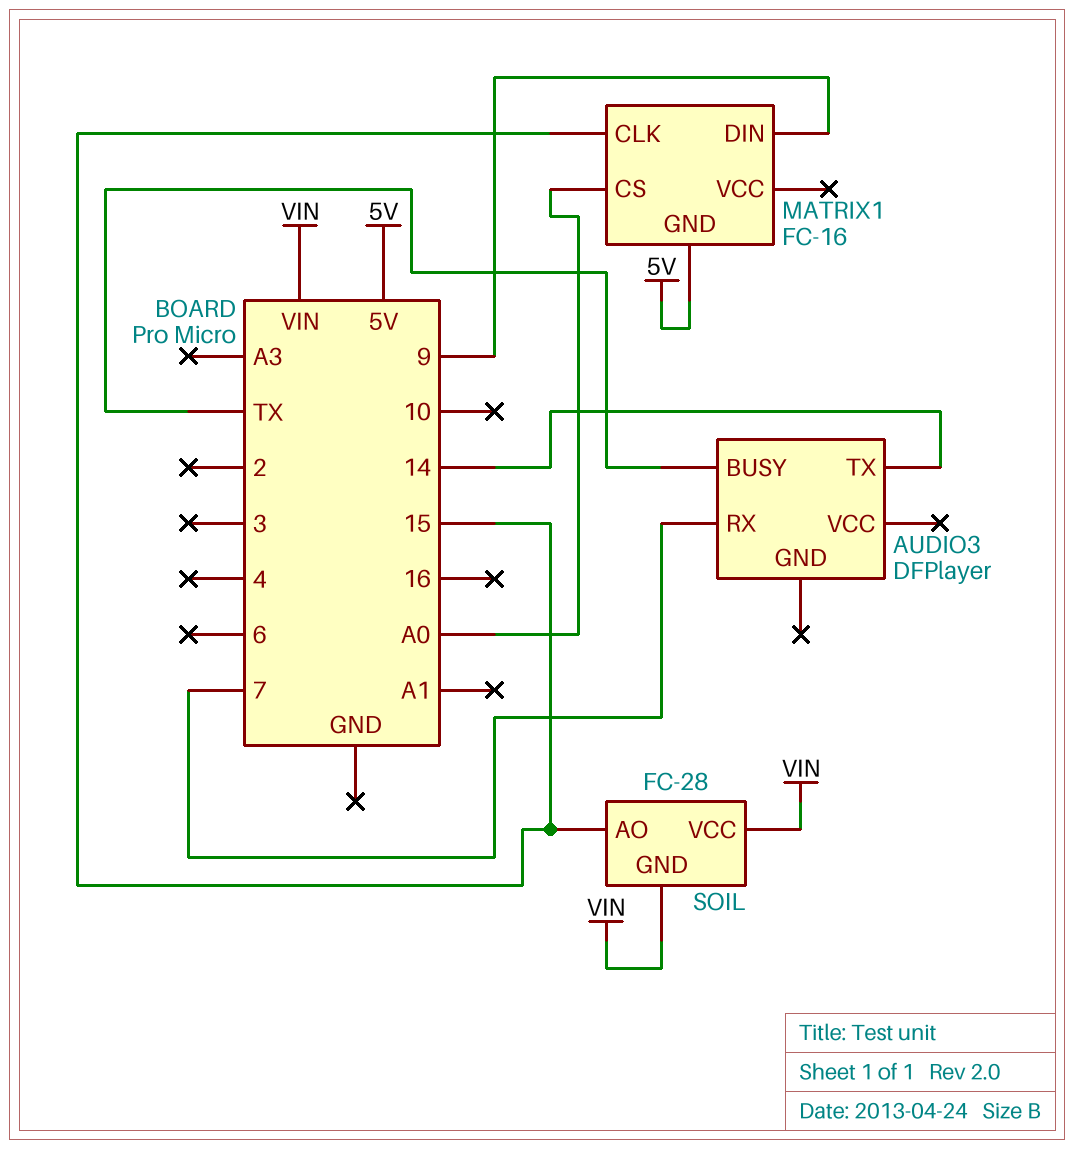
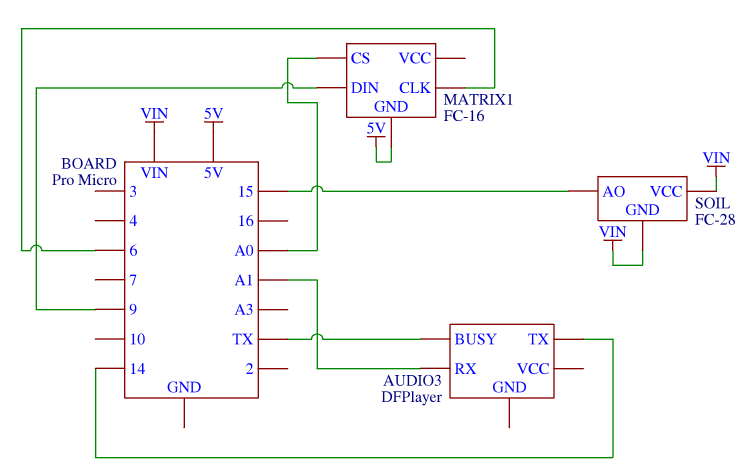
AUDIO3 pin RX: 7 -> A1
MATRIX1 pin CLK: 15 -> 6

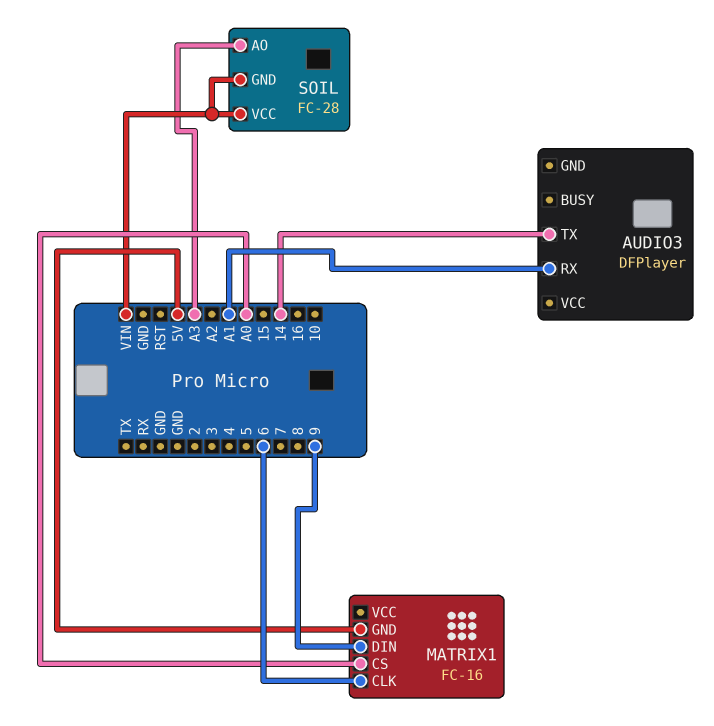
AUDIO3 pin BUSY: TX -> none
SOIL pin AO: 15 -> A3

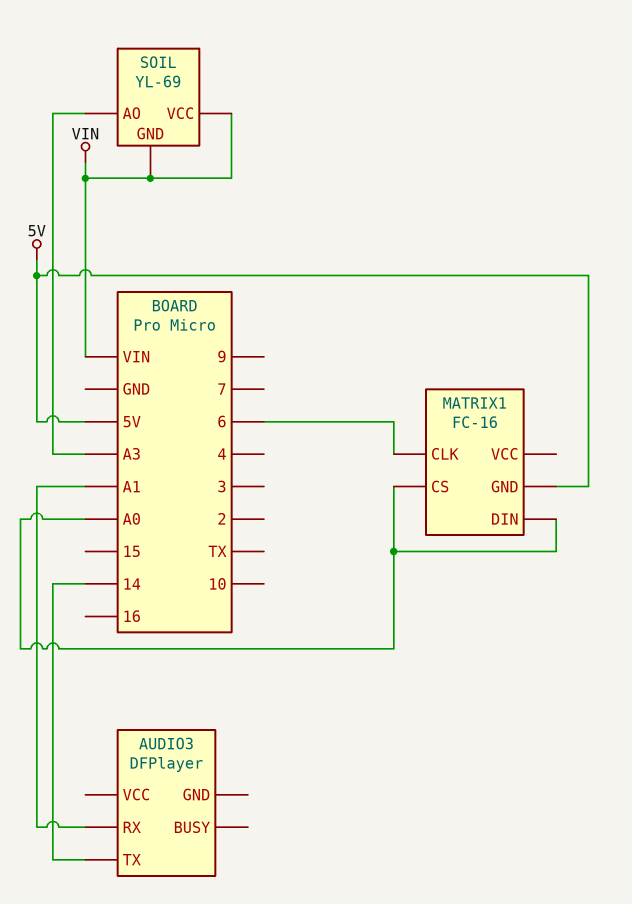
MATRIX1 pin DIN: 9 -> A0
SOIL: FC-28 -> YL-69

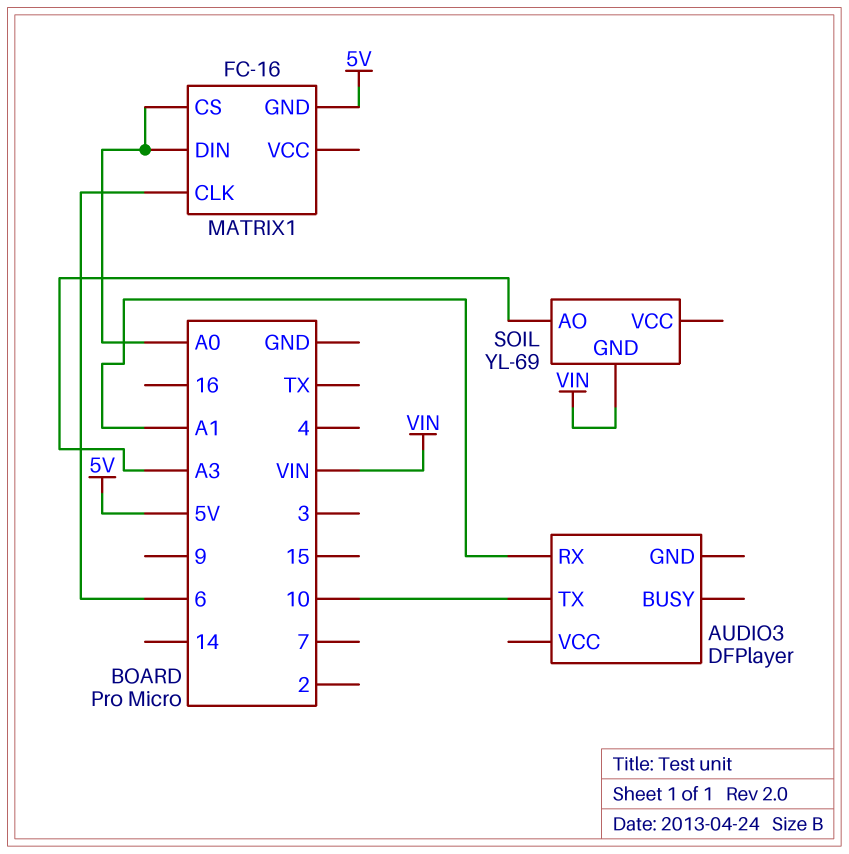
AUDIO3 pin TX: 14 -> 10
SOIL pin VCC: VIN -> none

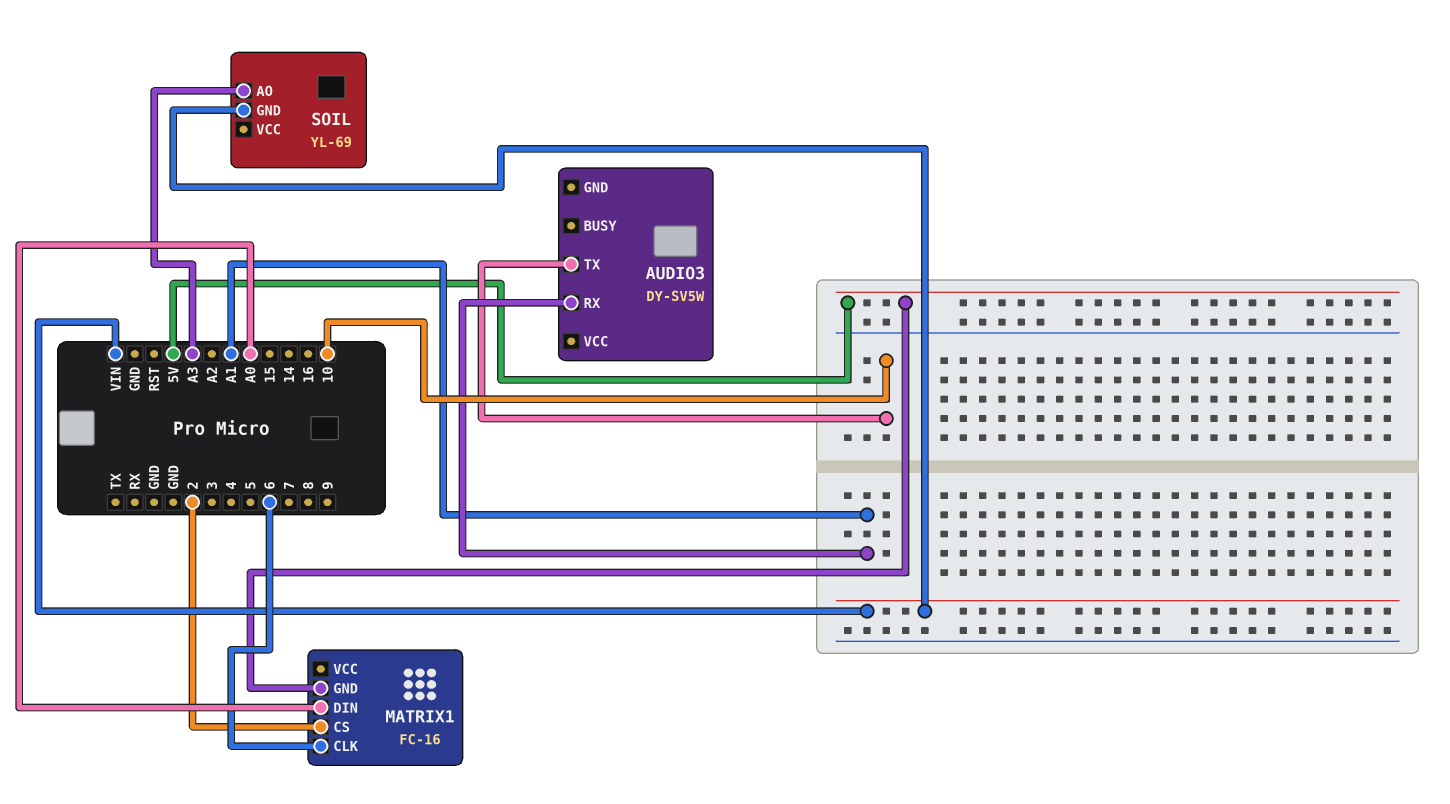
AUDIO3: DFPlayer -> DY-SV5W
MATRIX1 pin CS: A0 -> 2

